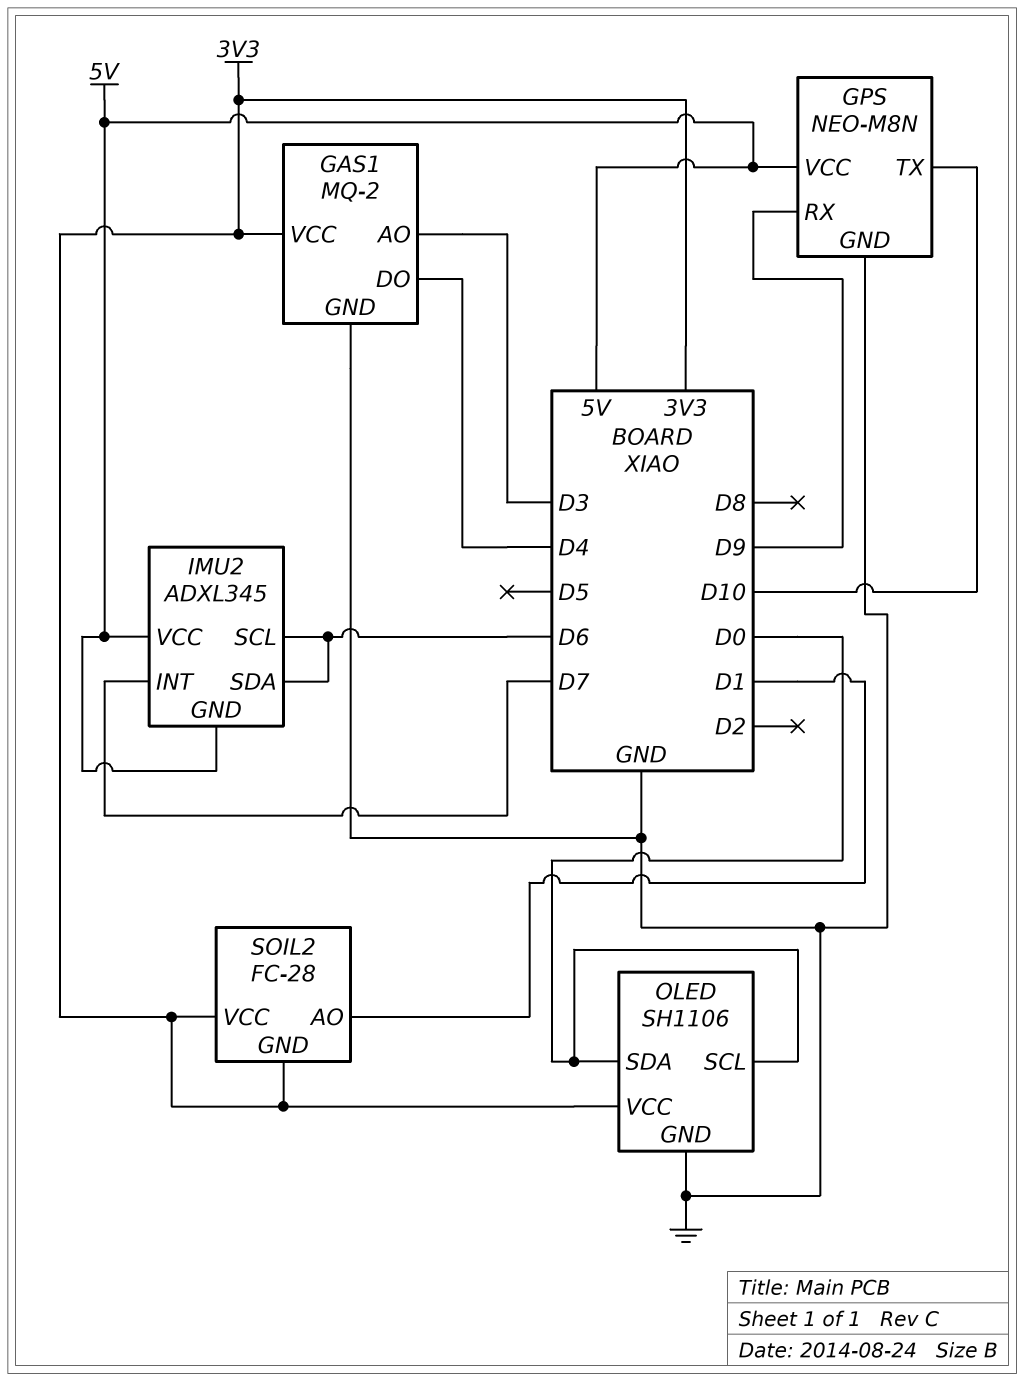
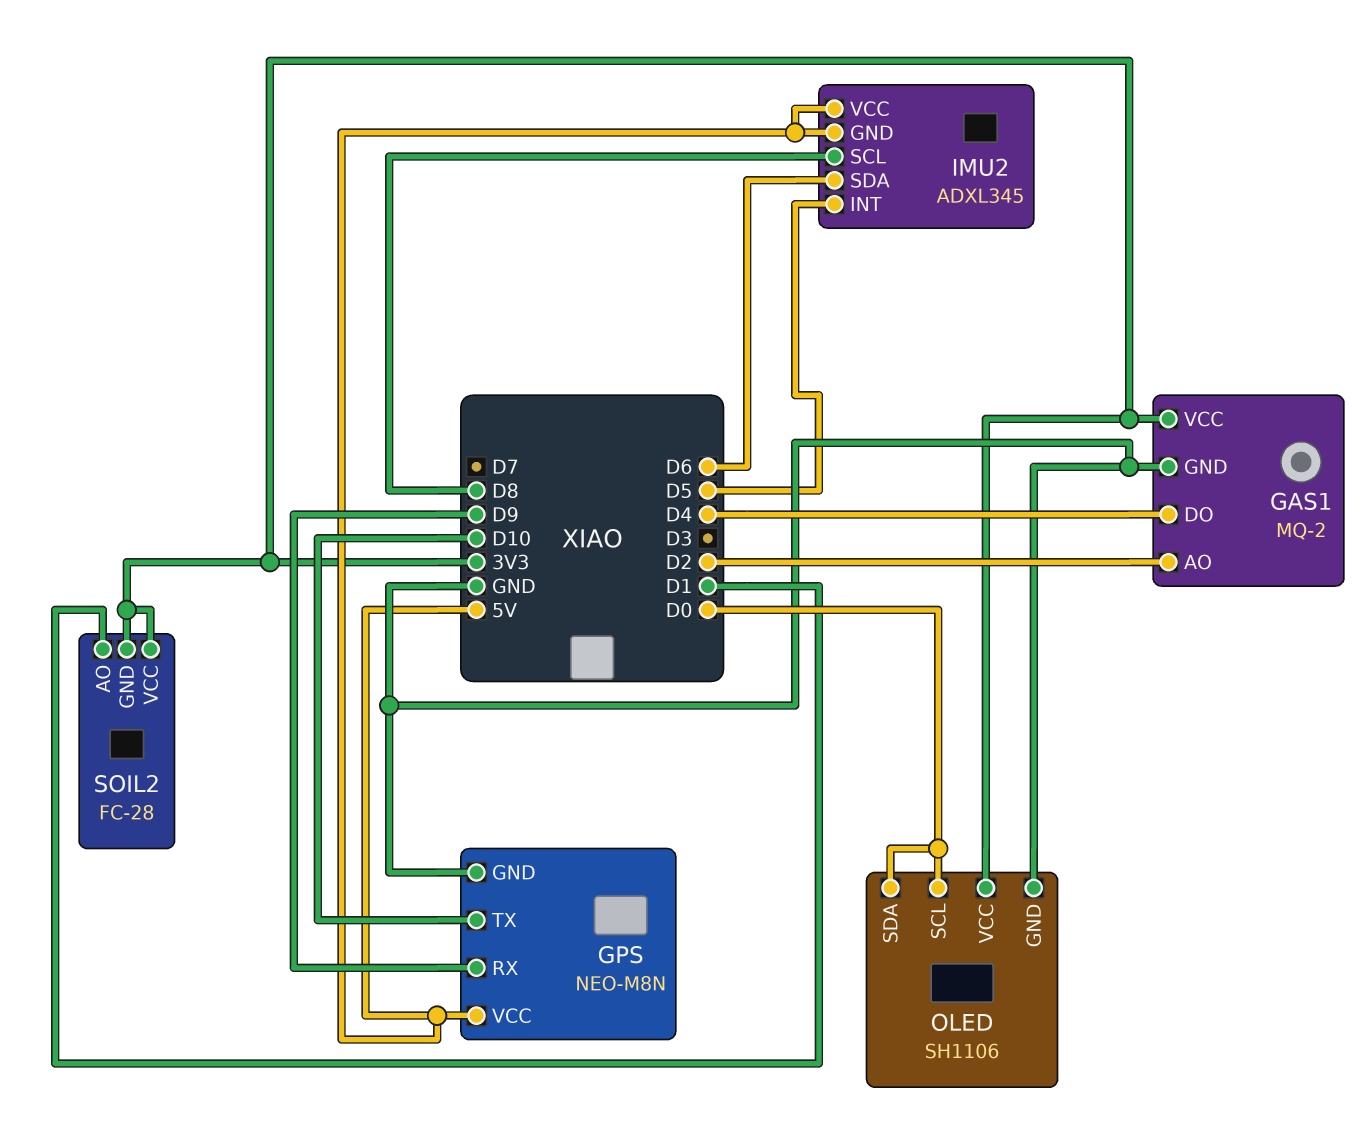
GAS1 pin AO: D3 -> D2
IMU2 pin INT: D7 -> D5
IMU2 pin SCL: D6 -> D8

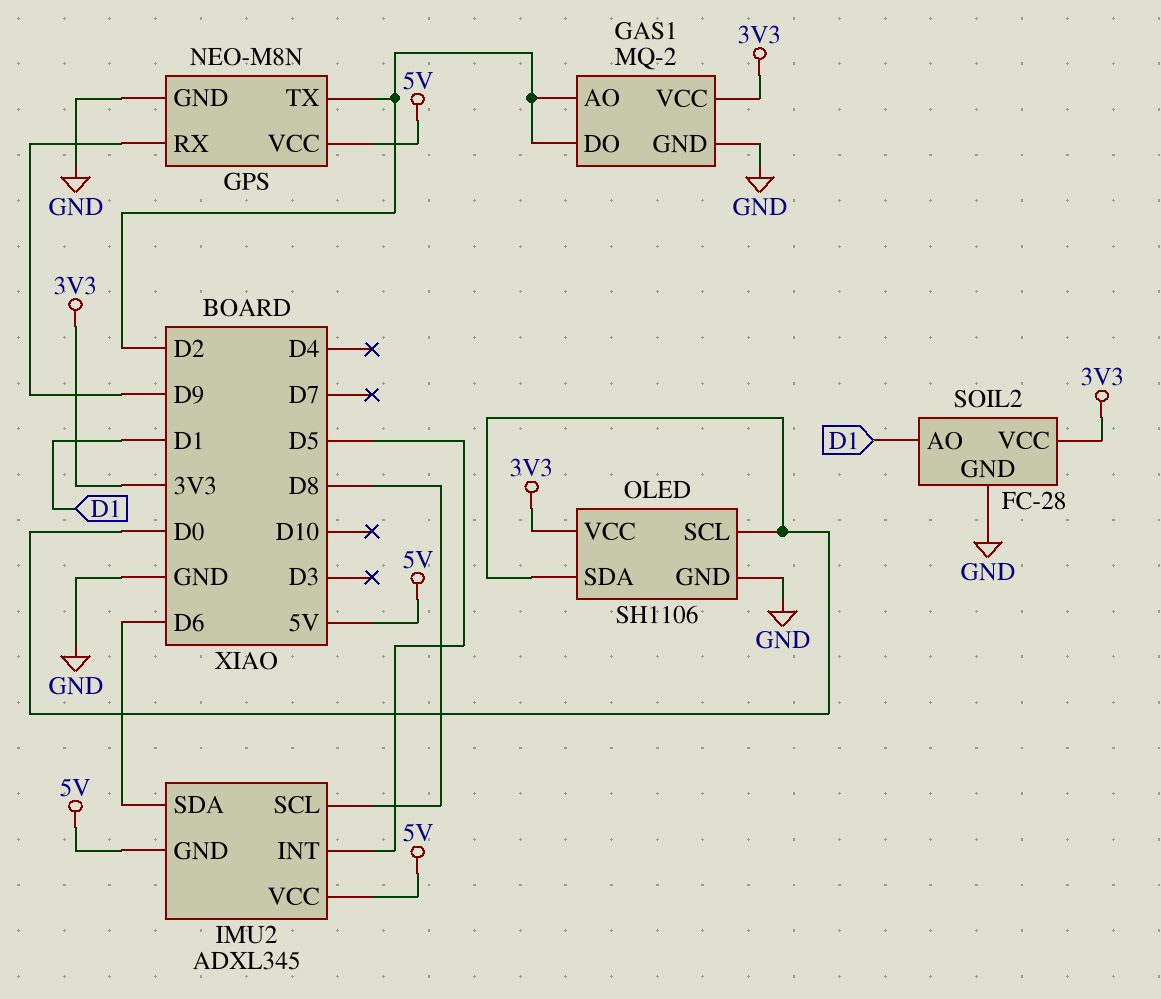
GAS1 pin DO: D4 -> D2
GPS pin TX: D10 -> D2
SOIL2 pin GND: 3V3 -> GND

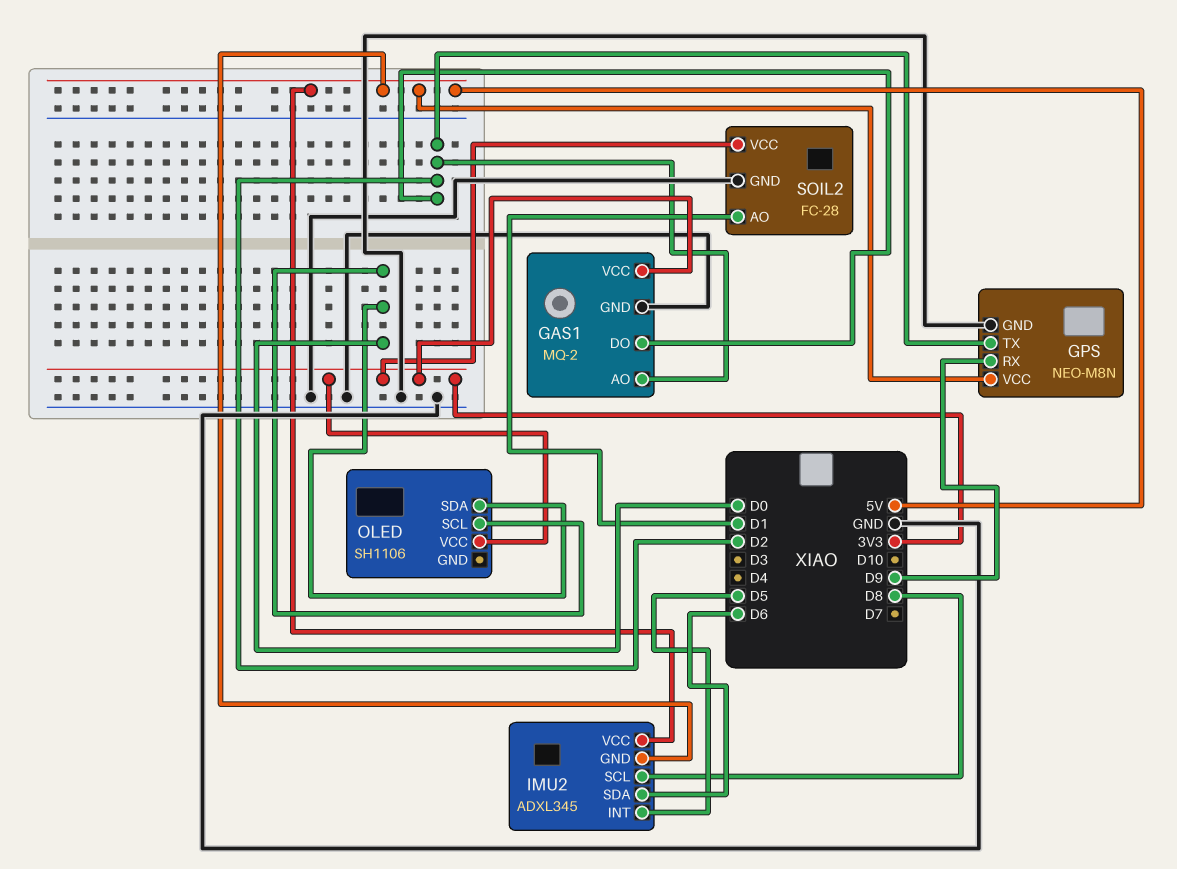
OLED pin GND: GND -> none

